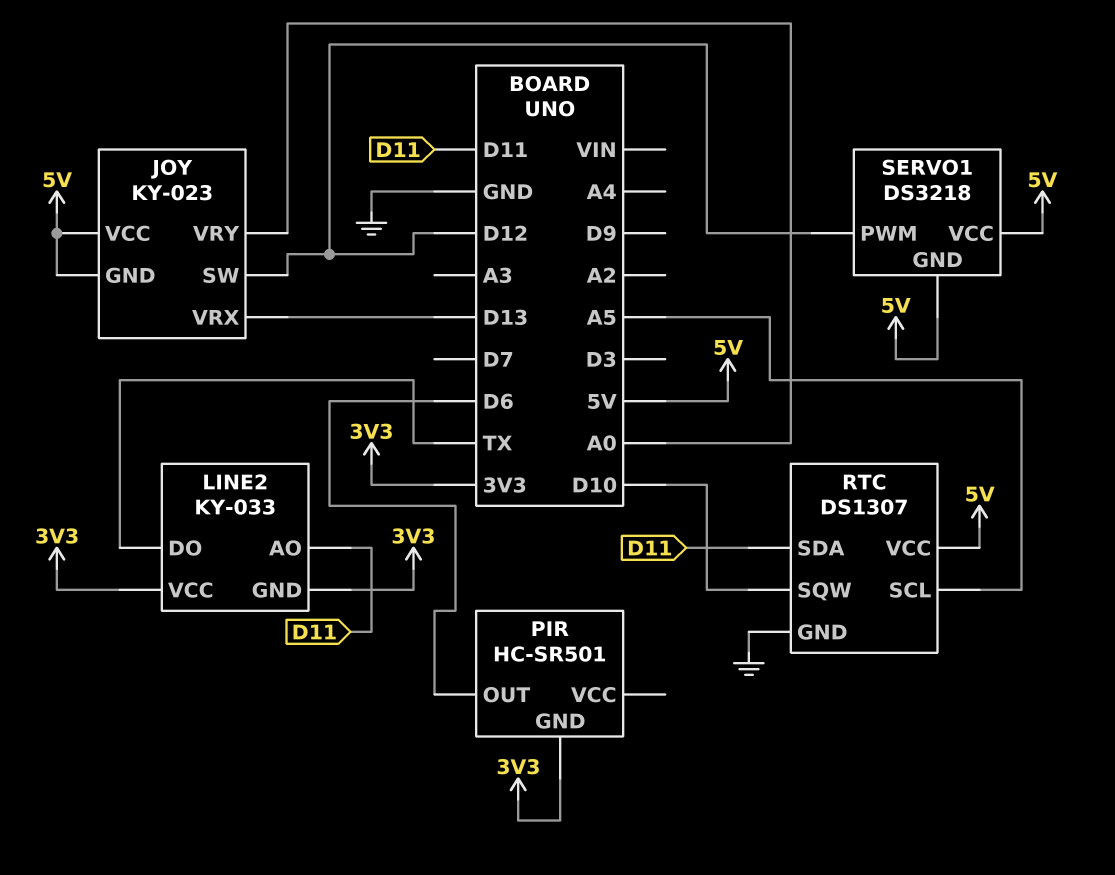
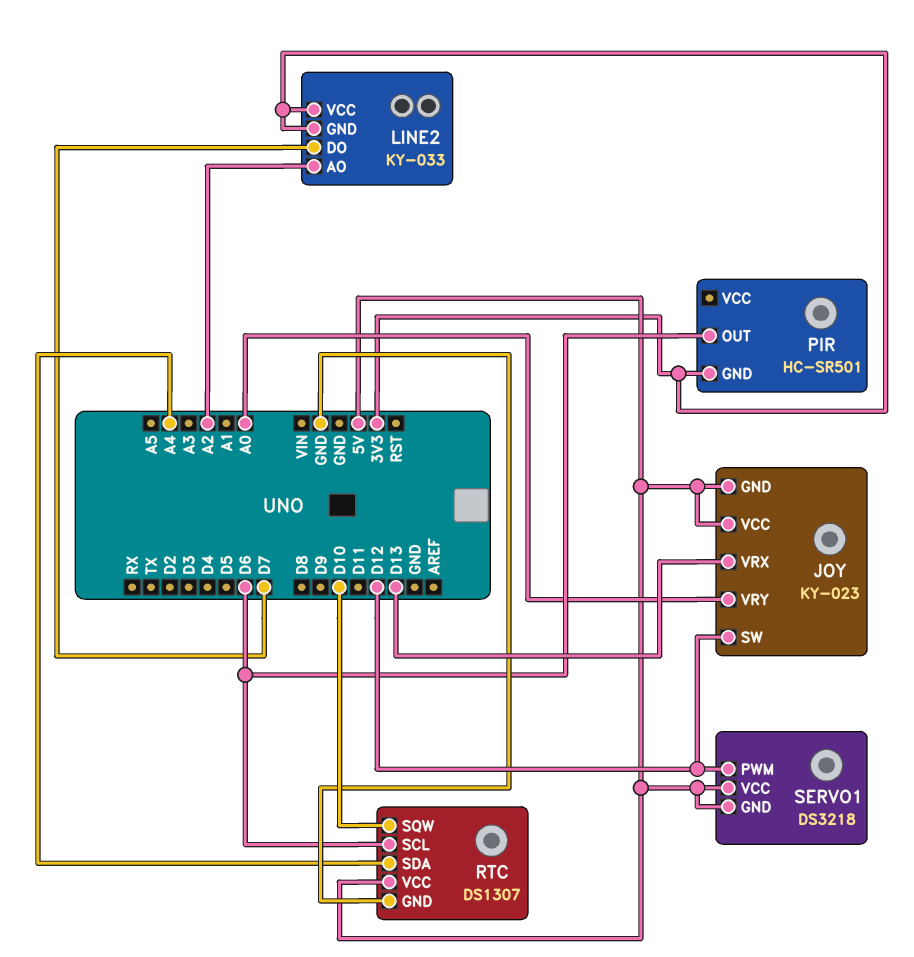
LINE2 pin AO: D11 -> A2
LINE2 pin DO: TX -> D7
RTC pin SCL: A5 -> D6
RTC pin SDA: D11 -> A4

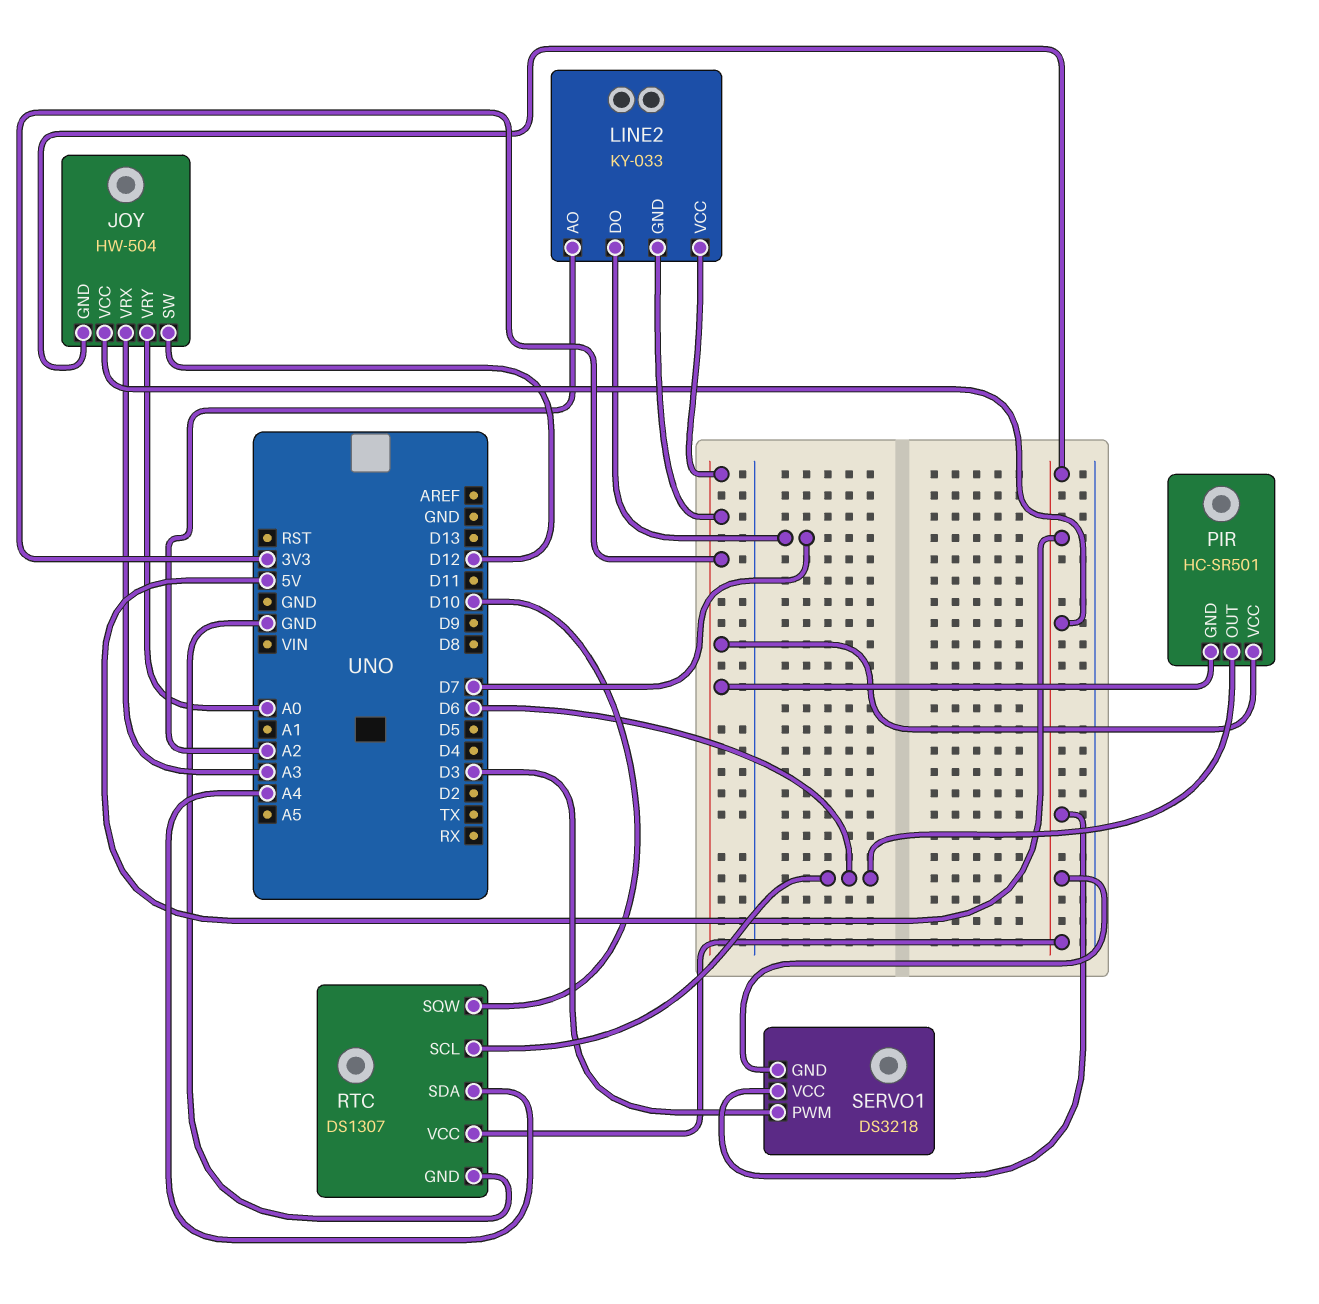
JOY: KY-023 -> HW-504
JOY pin VRX: D13 -> A3
PIR pin VCC: none -> 3V3
SERVO1 pin PWM: D12 -> D3

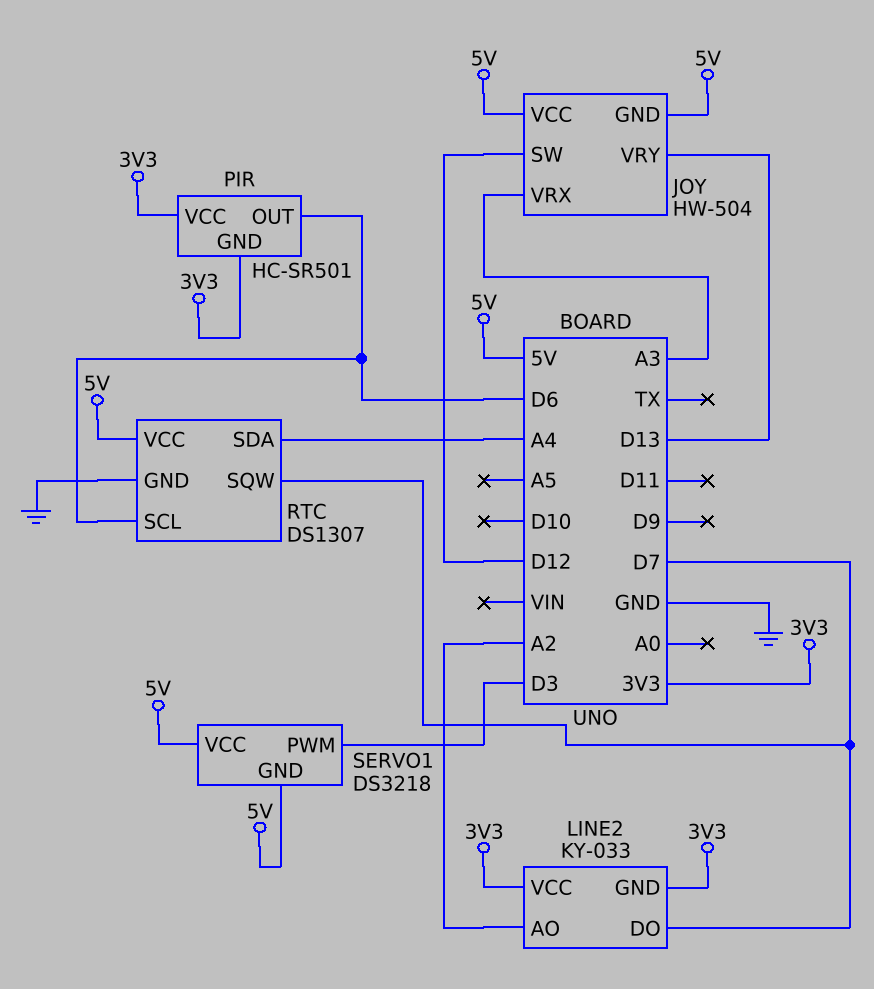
JOY pin VRY: A0 -> D13
RTC pin SQW: D10 -> D7

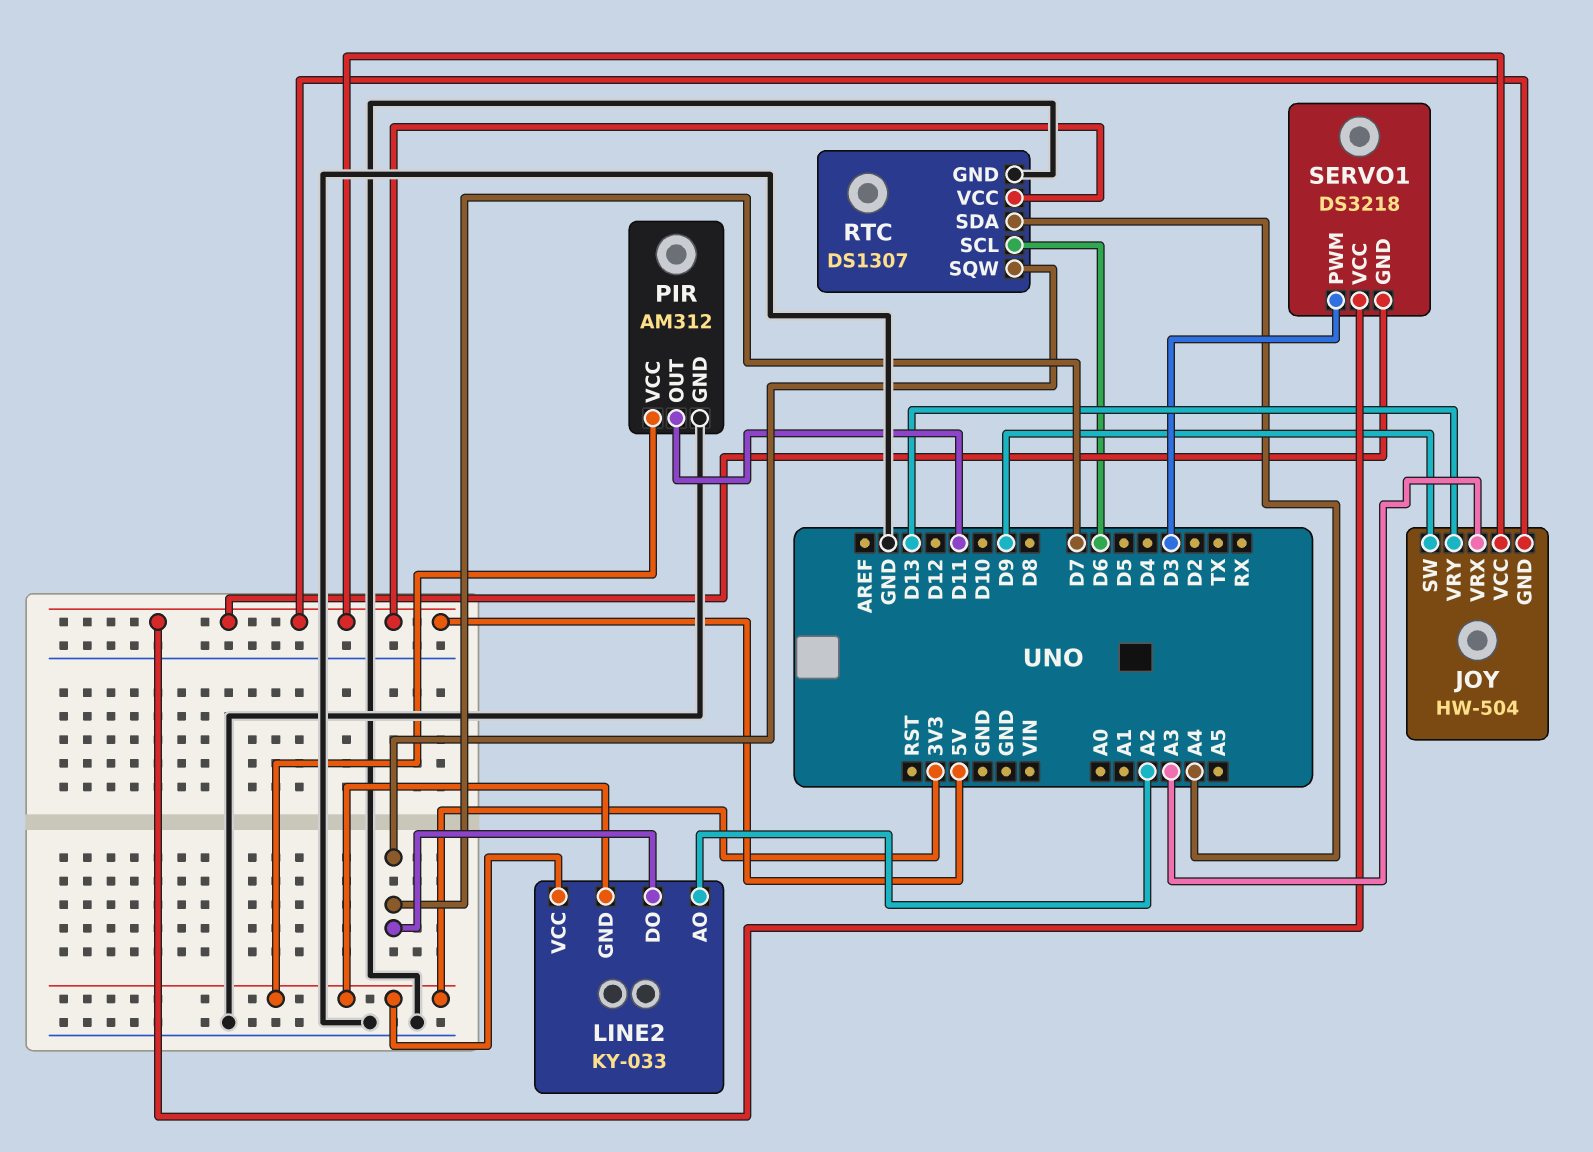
JOY pin SW: D12 -> D9
PIR: HC-SR501 -> AM312
PIR pin GND: 3V3 -> GND
PIR pin OUT: D6 -> D11

